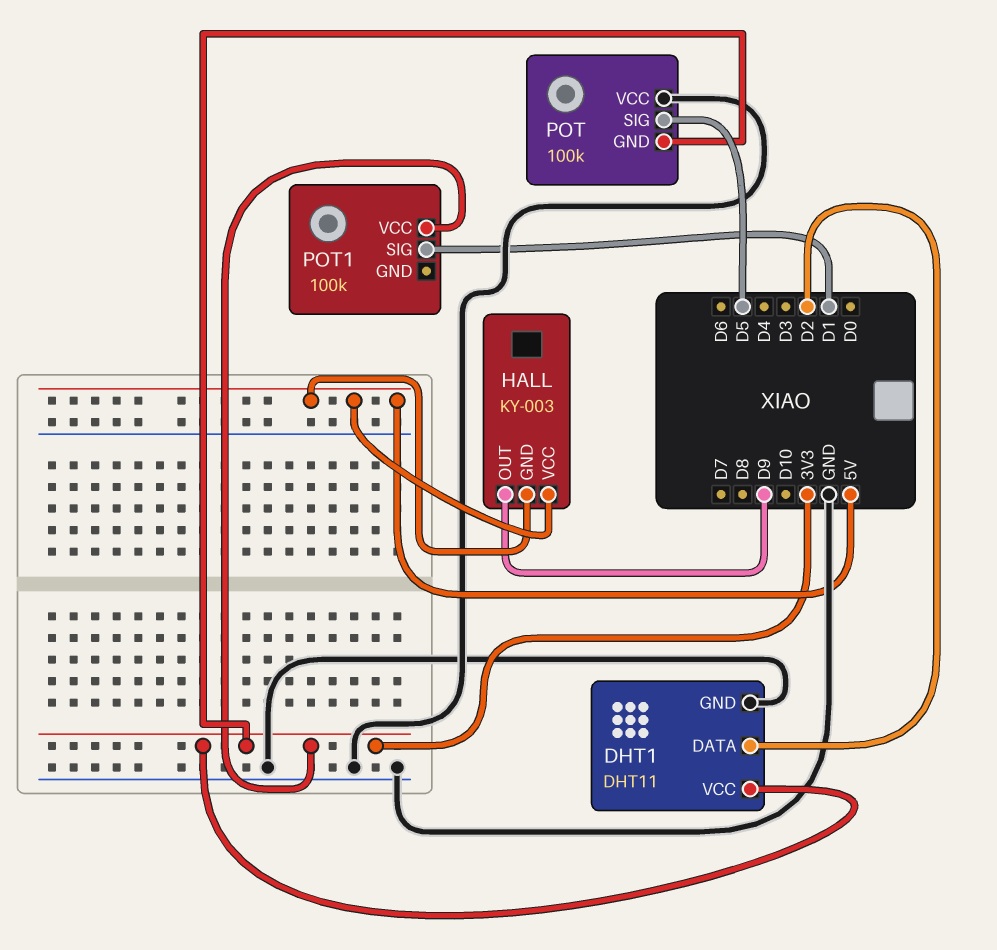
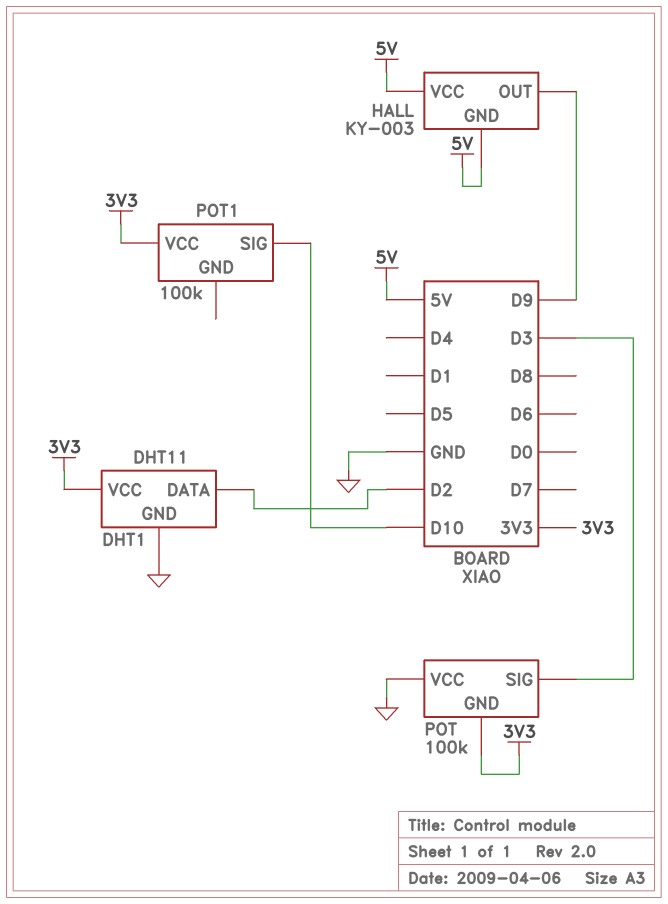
POT pin SIG: D5 -> D3
POT1 pin SIG: D1 -> D10

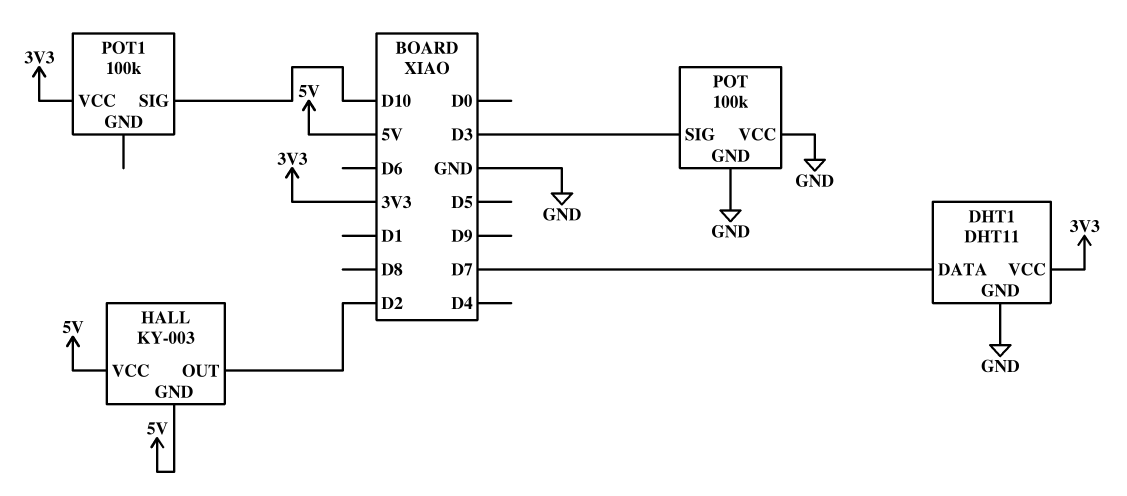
DHT1 pin DATA: D2 -> D7
HALL pin OUT: D9 -> D2
POT pin GND: 3V3 -> GND

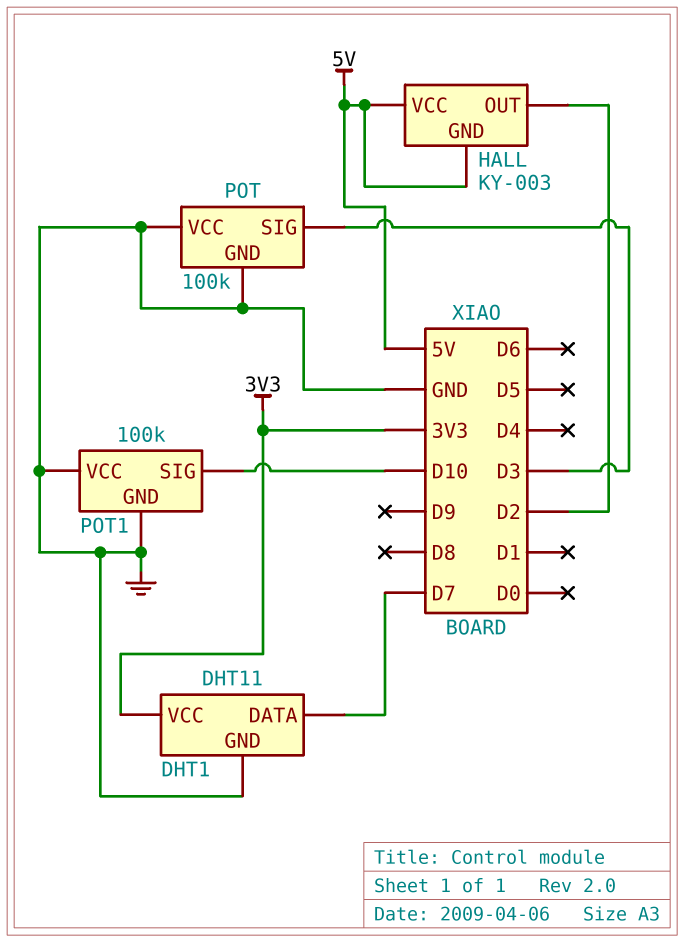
POT1 pin GND: none -> GND
POT1 pin VCC: 3V3 -> GND

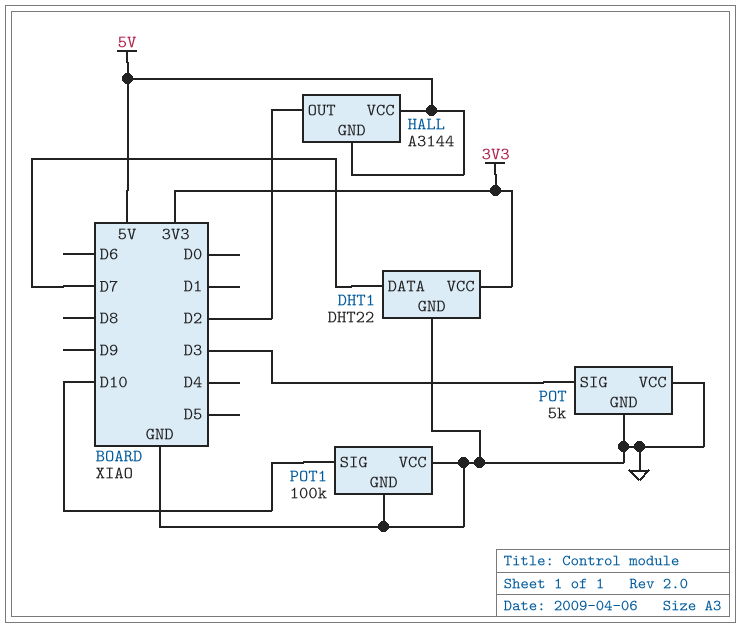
DHT1: DHT11 -> DHT22
HALL: KY-003 -> A3144
POT: 100k -> 5k

